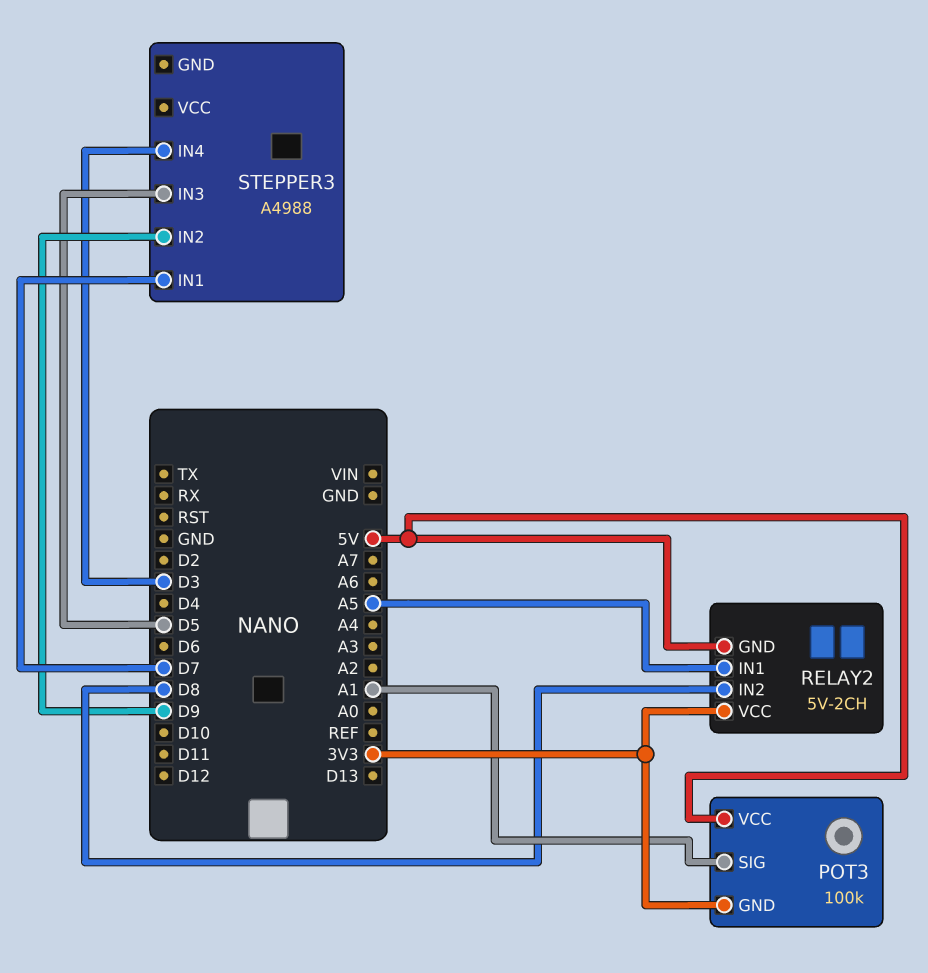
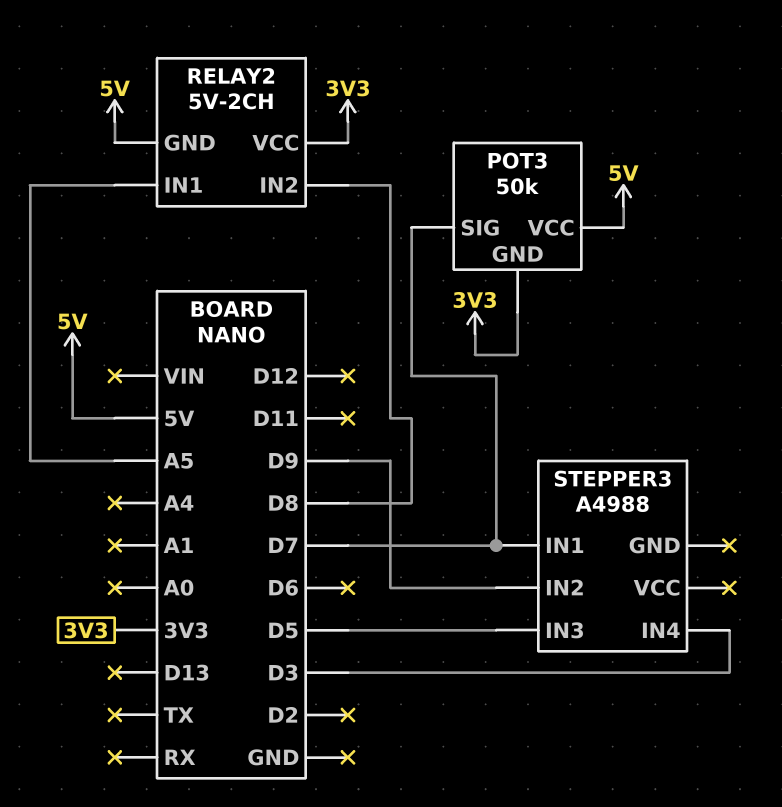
POT3: 100k -> 50k
POT3 pin SIG: A1 -> D7

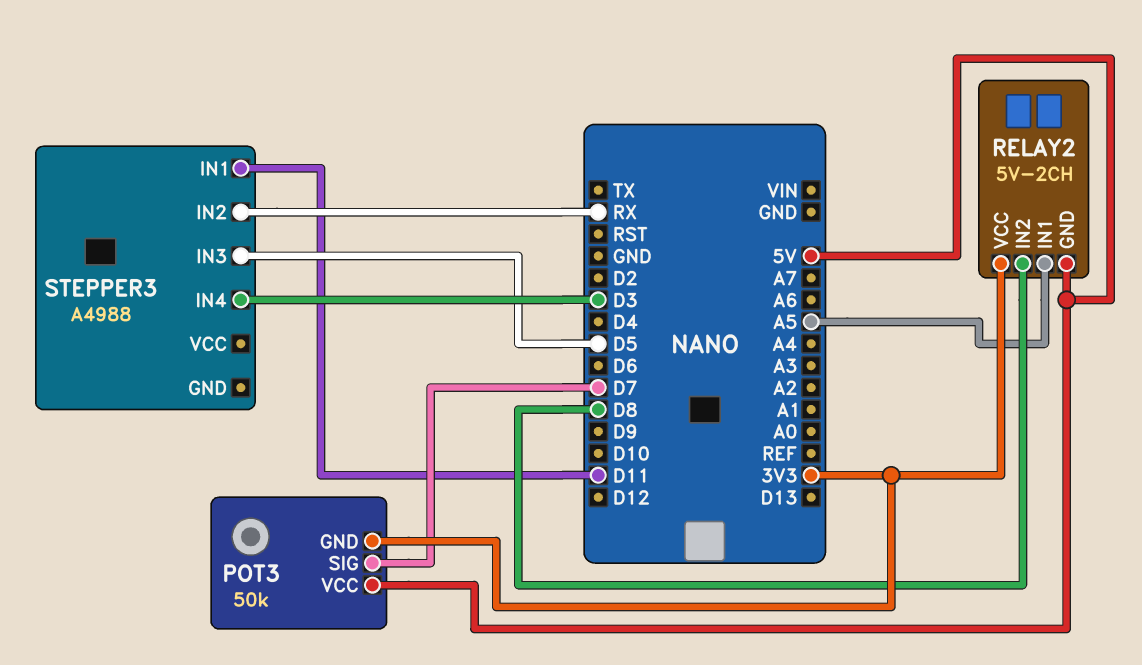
STEPPER3 pin IN1: D7 -> D11
STEPPER3 pin IN2: D9 -> RX

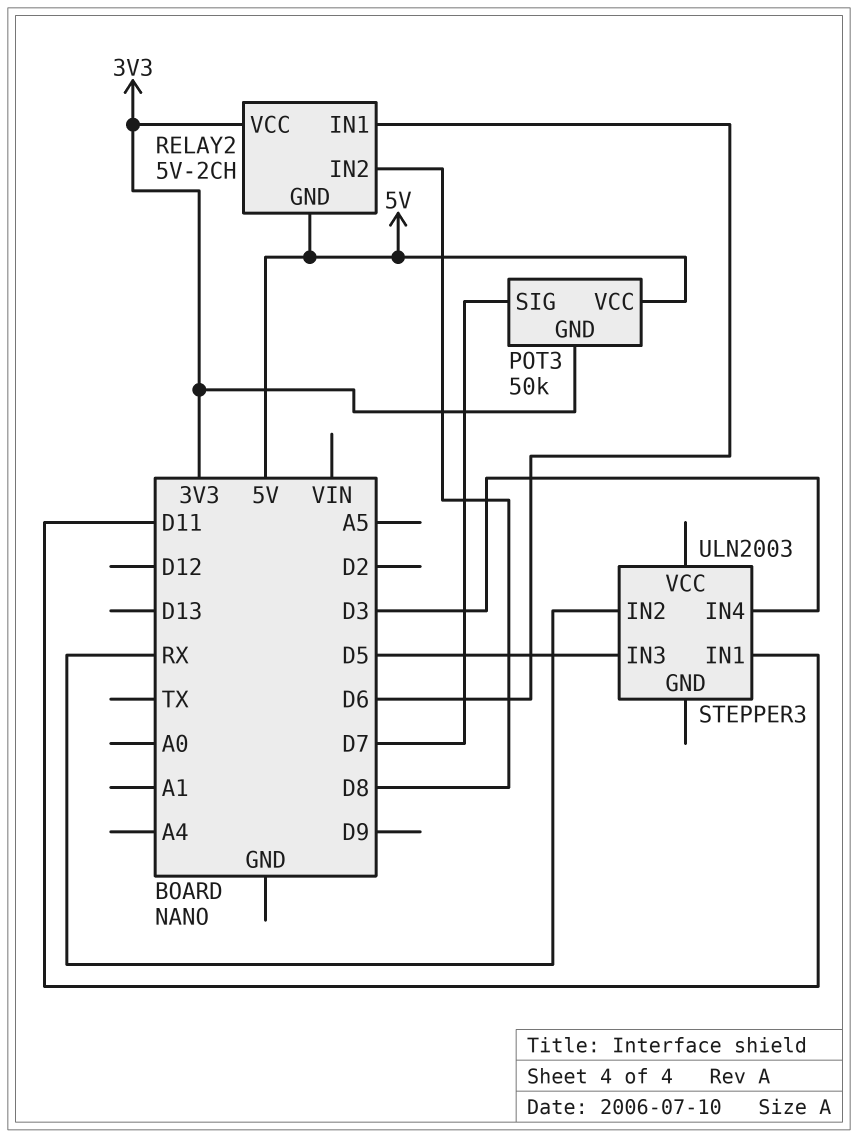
RELAY2 pin IN1: A5 -> D6
STEPPER3: A4988 -> ULN2003

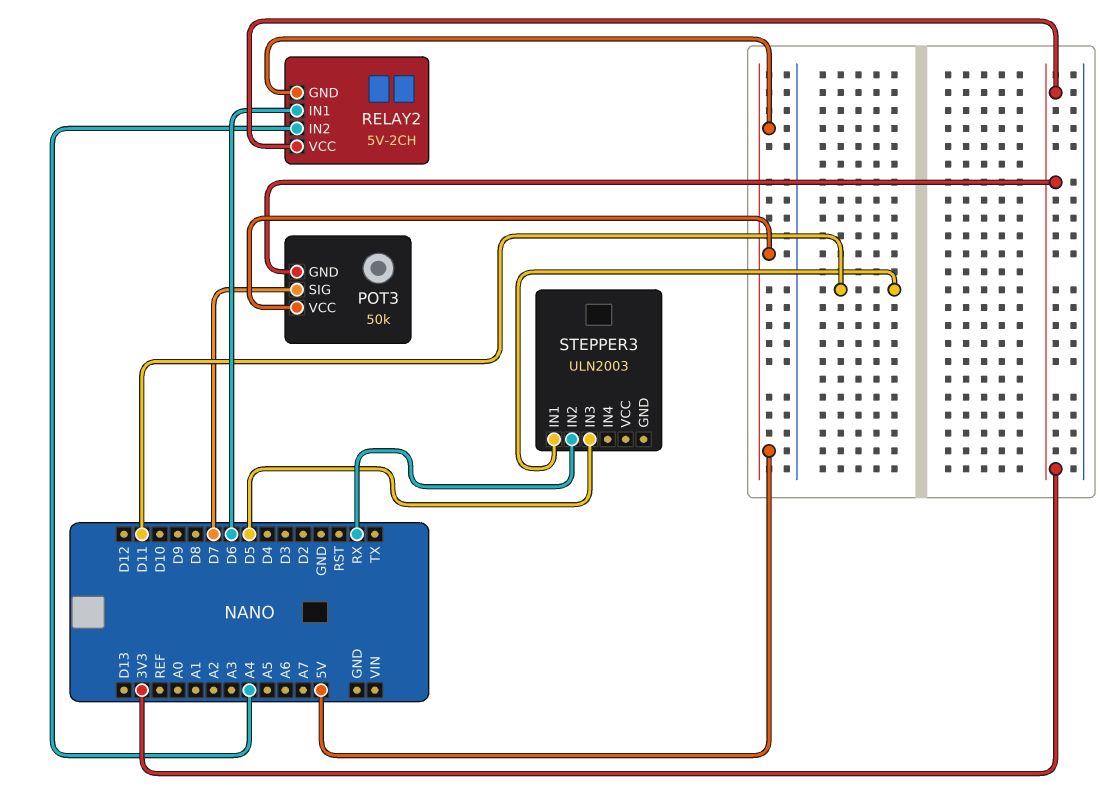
RELAY2 pin IN2: D8 -> A4
STEPPER3 pin IN4: D3 -> none

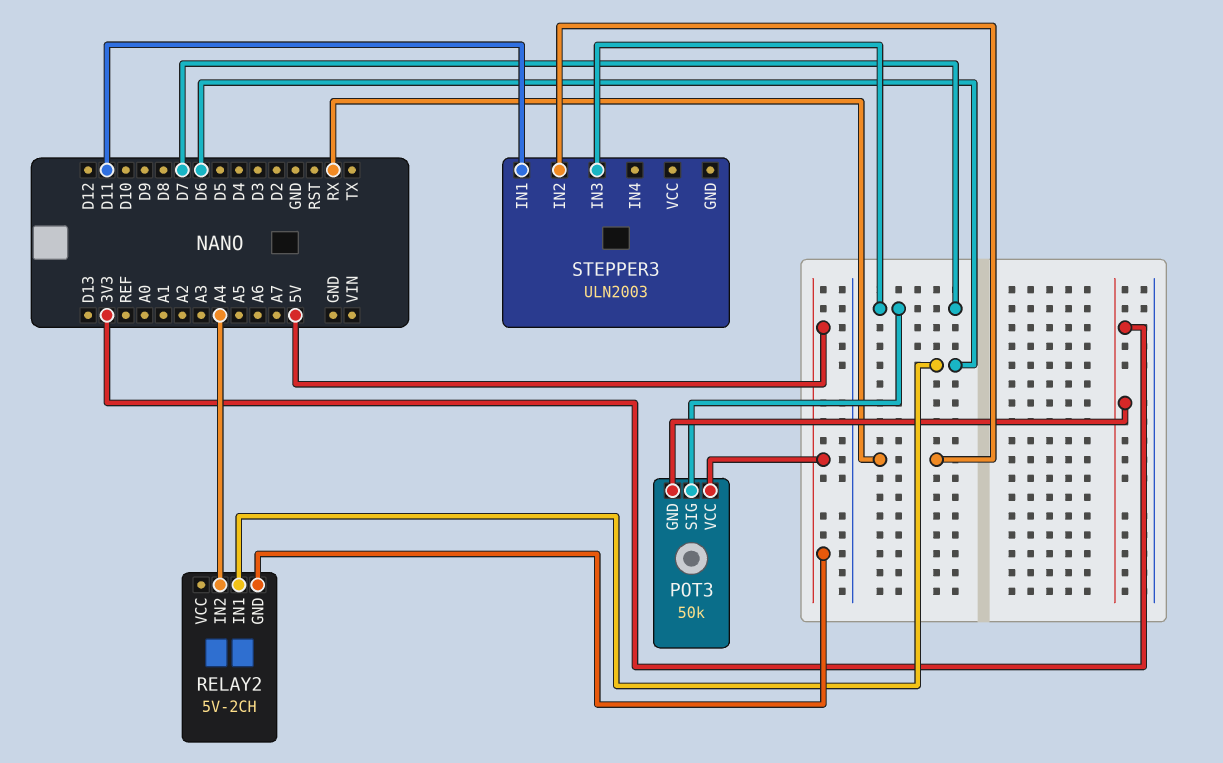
RELAY2 pin VCC: 3V3 -> none
STEPPER3 pin IN3: D5 -> D7

